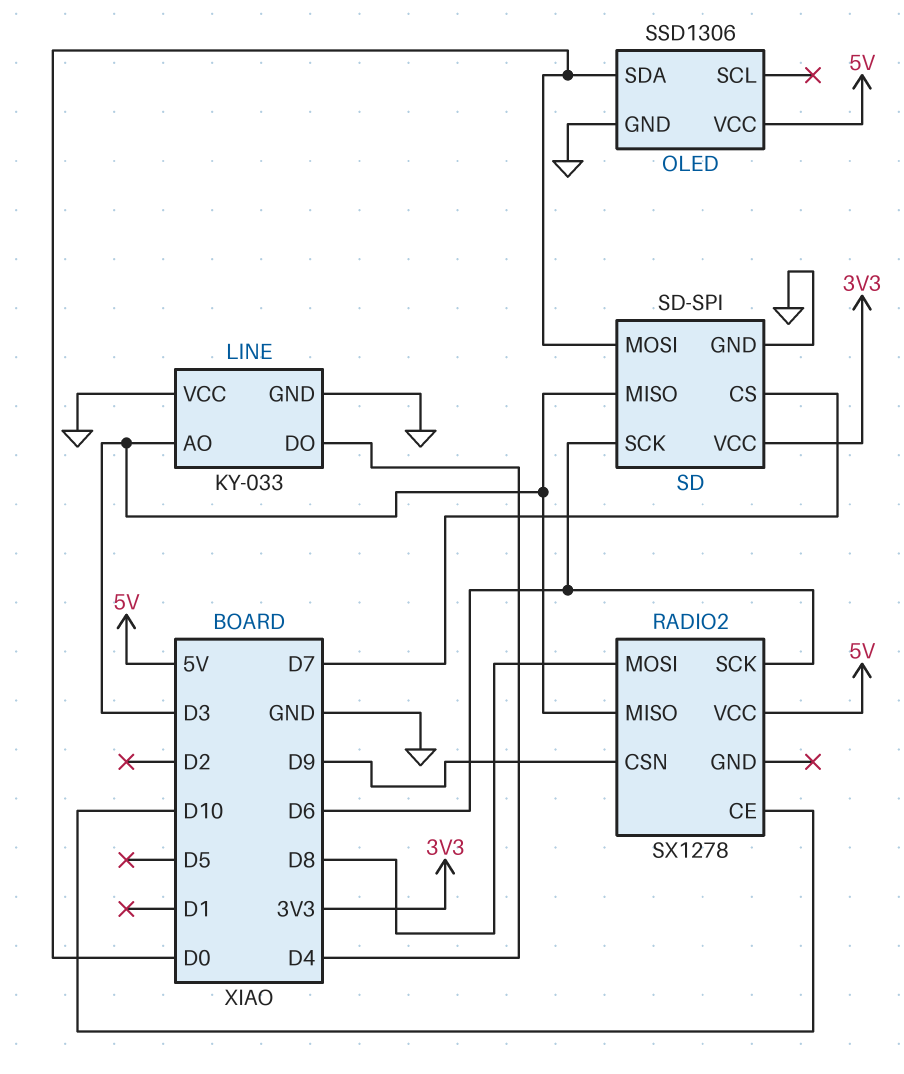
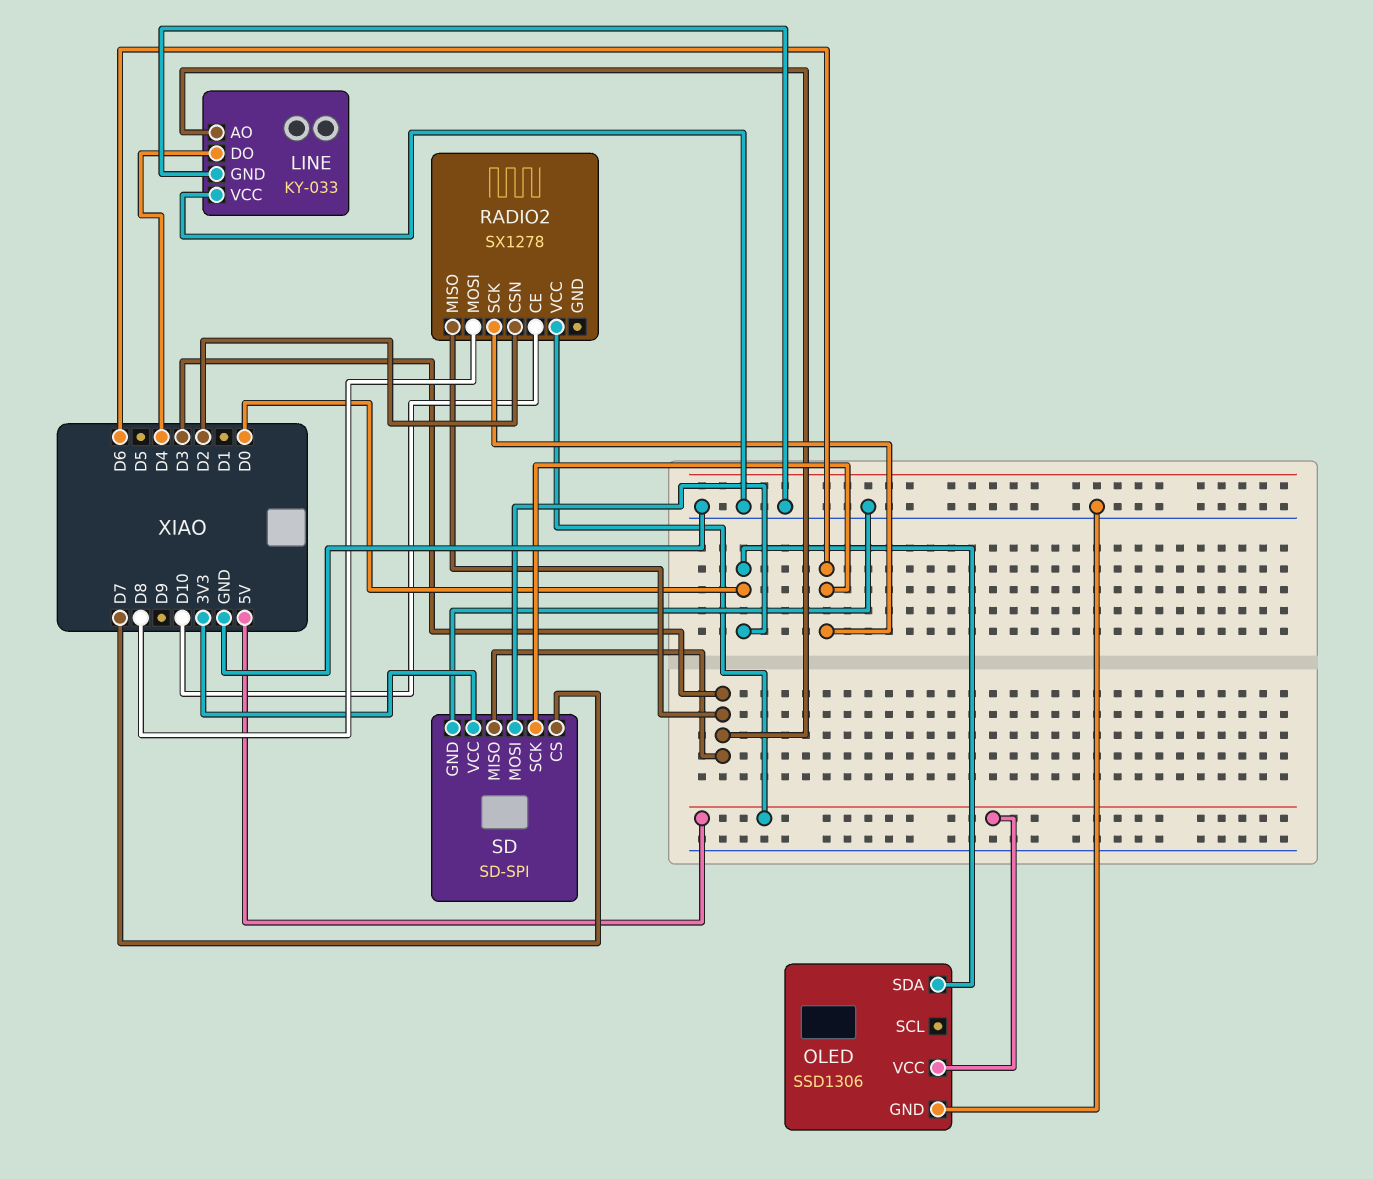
RADIO2 pin CSN: D9 -> D2

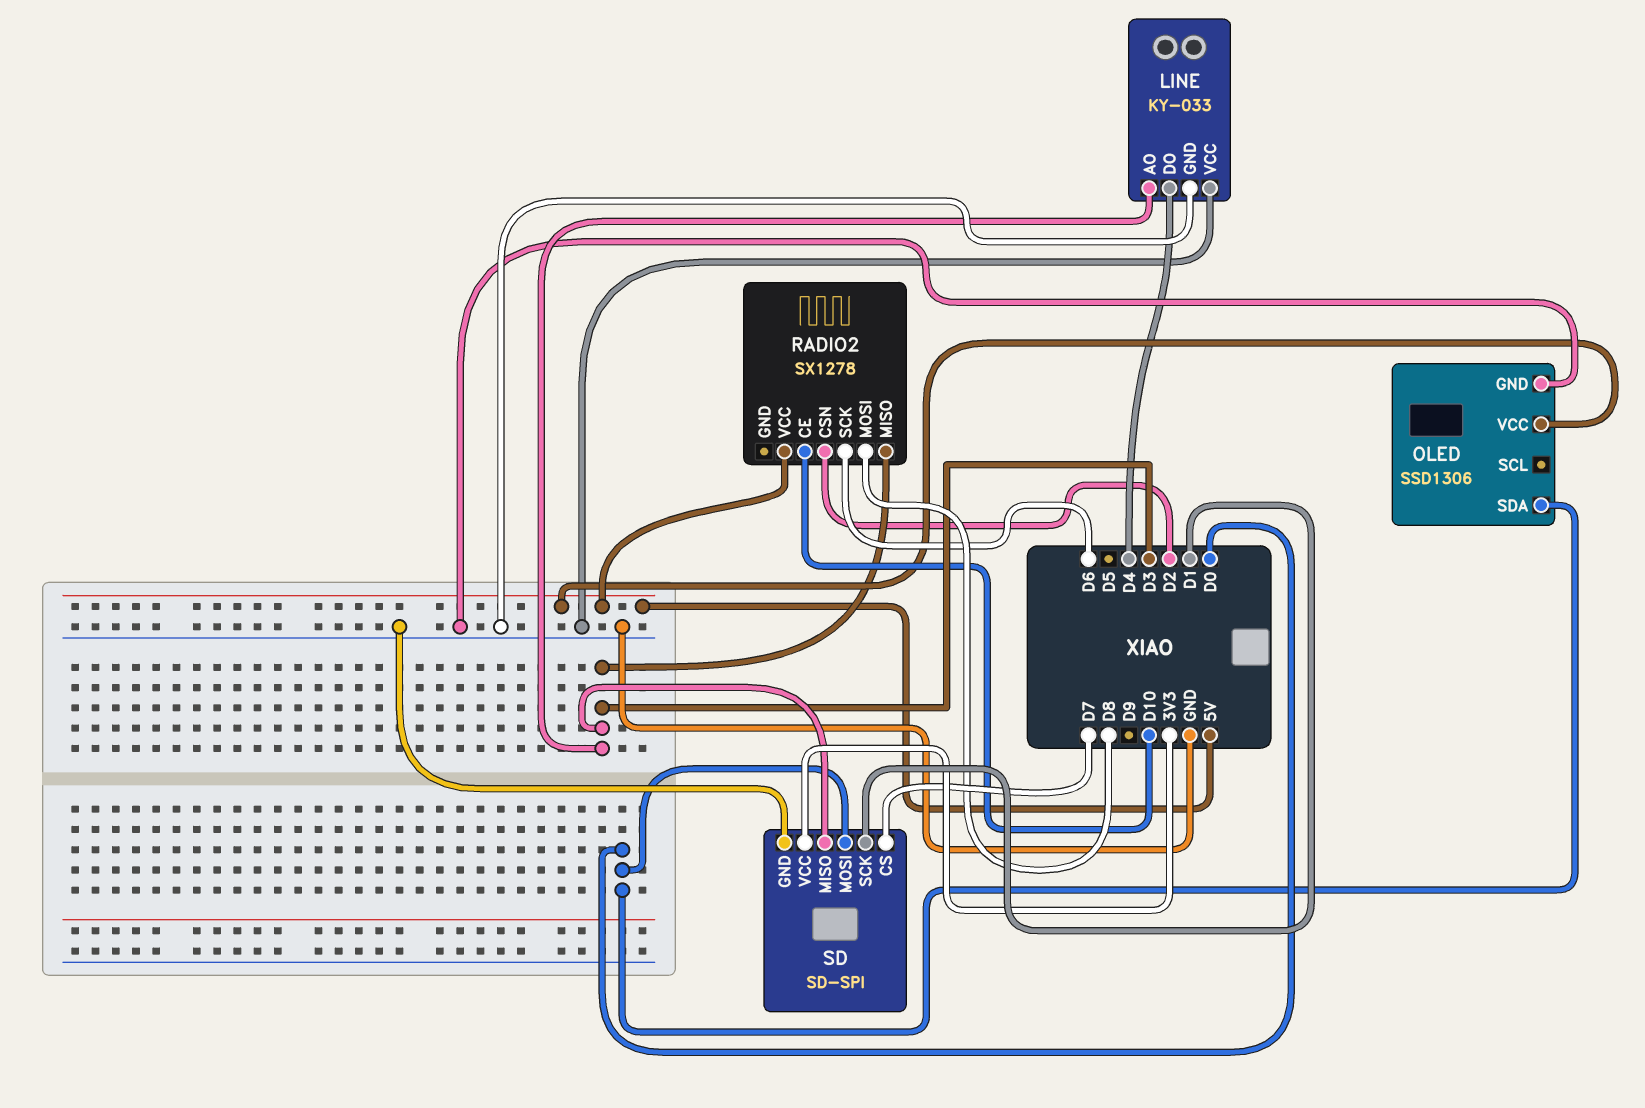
SD pin SCK: D6 -> D1

